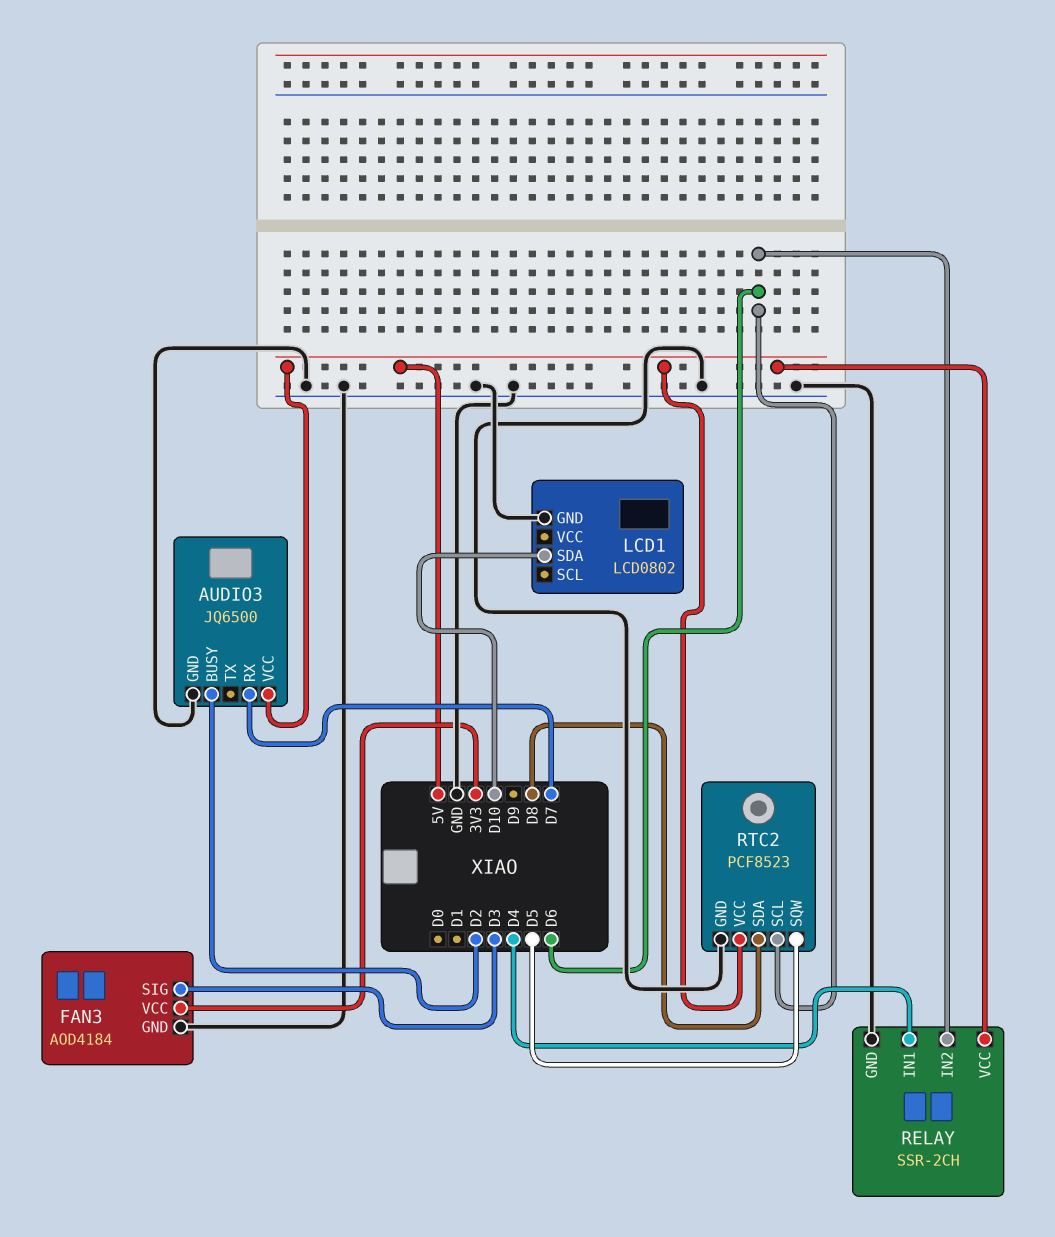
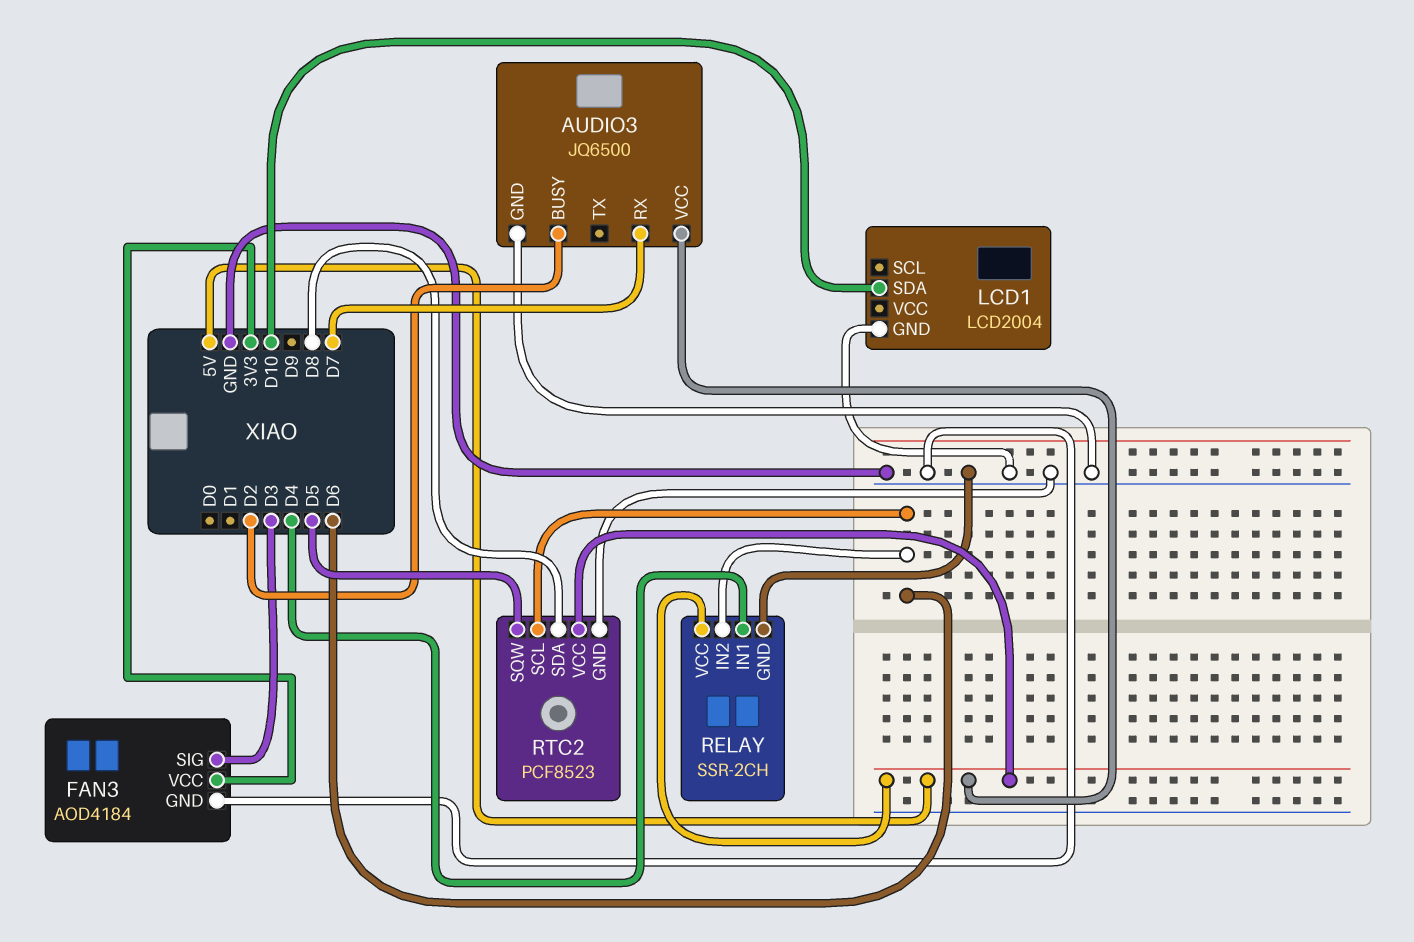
LCD1: LCD0802 -> LCD2004

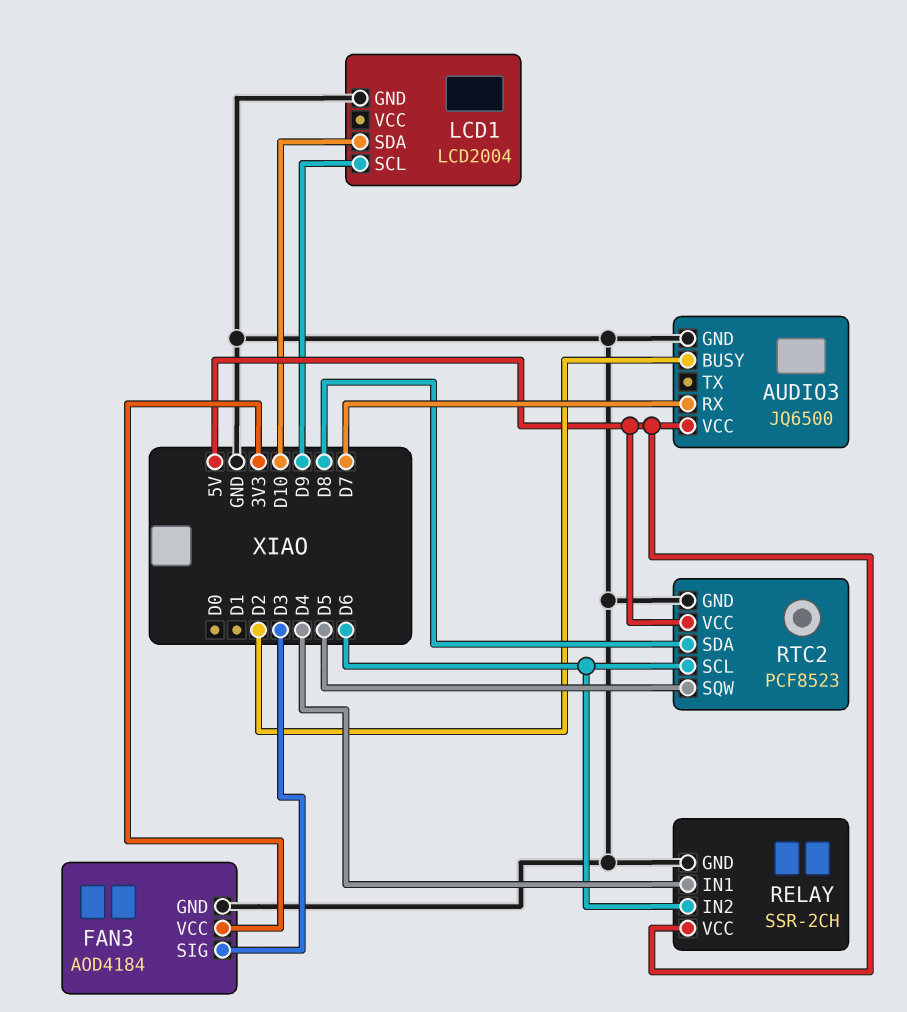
LCD1 pin SCL: none -> D9

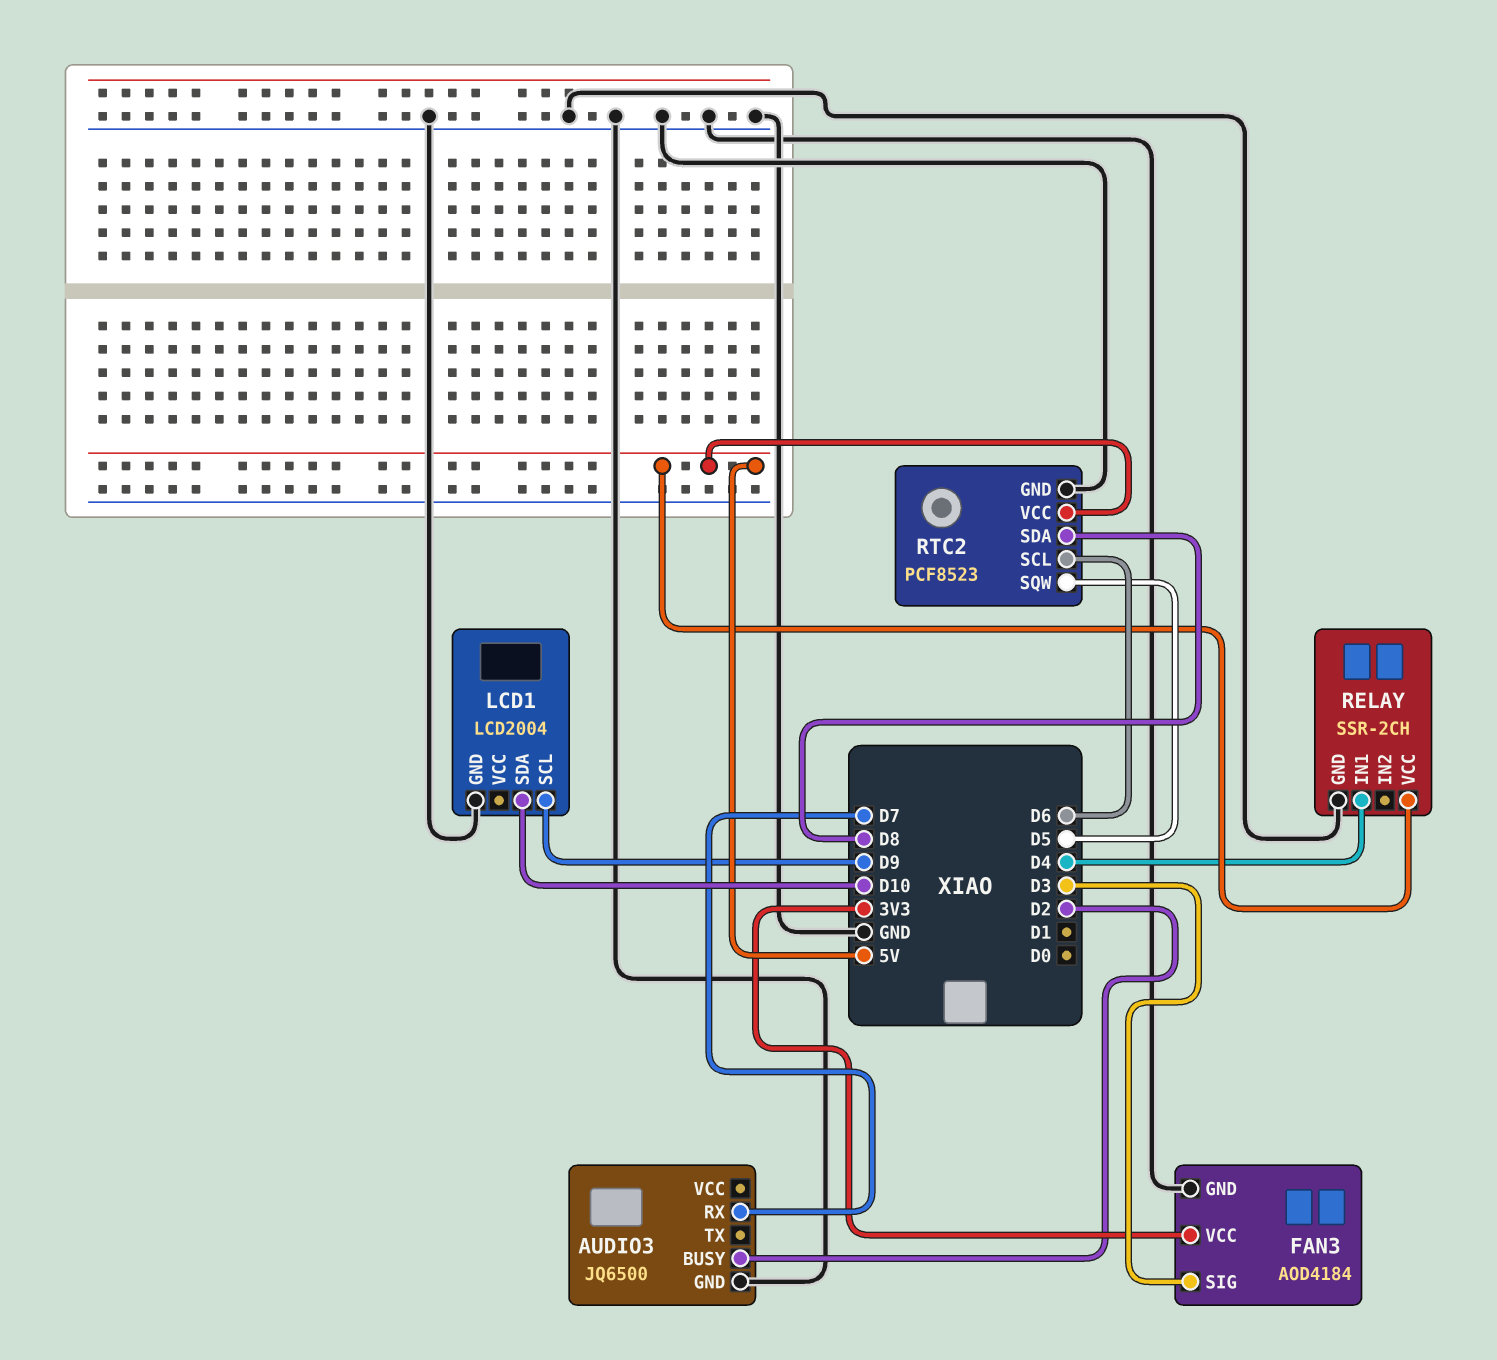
AUDIO3 pin VCC: 5V -> none
RELAY pin IN2: D6 -> none

